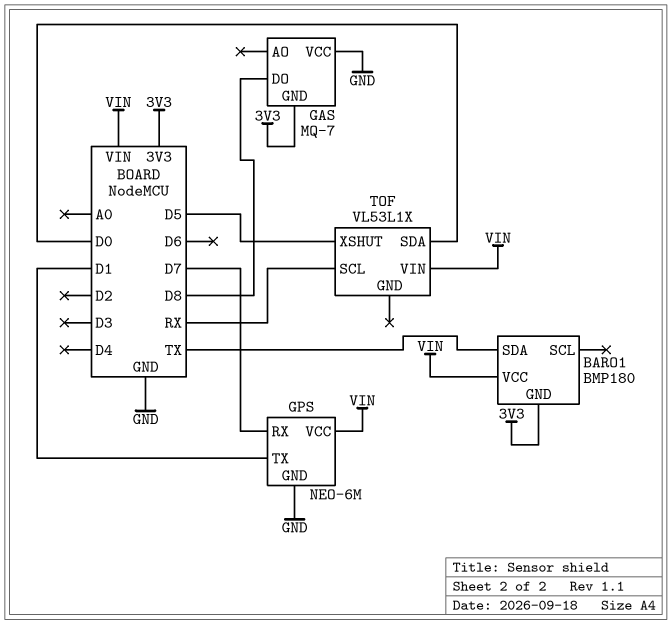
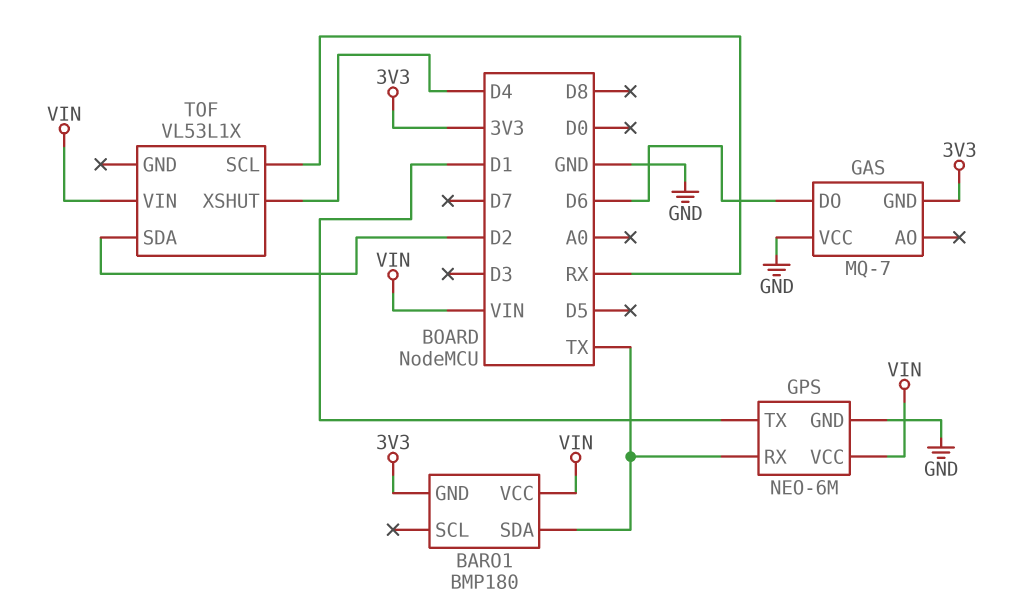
GAS pin DO: D8 -> D6
GPS pin RX: D7 -> TX
TOF pin SDA: D0 -> D2
TOF pin XSHUT: D5 -> D4

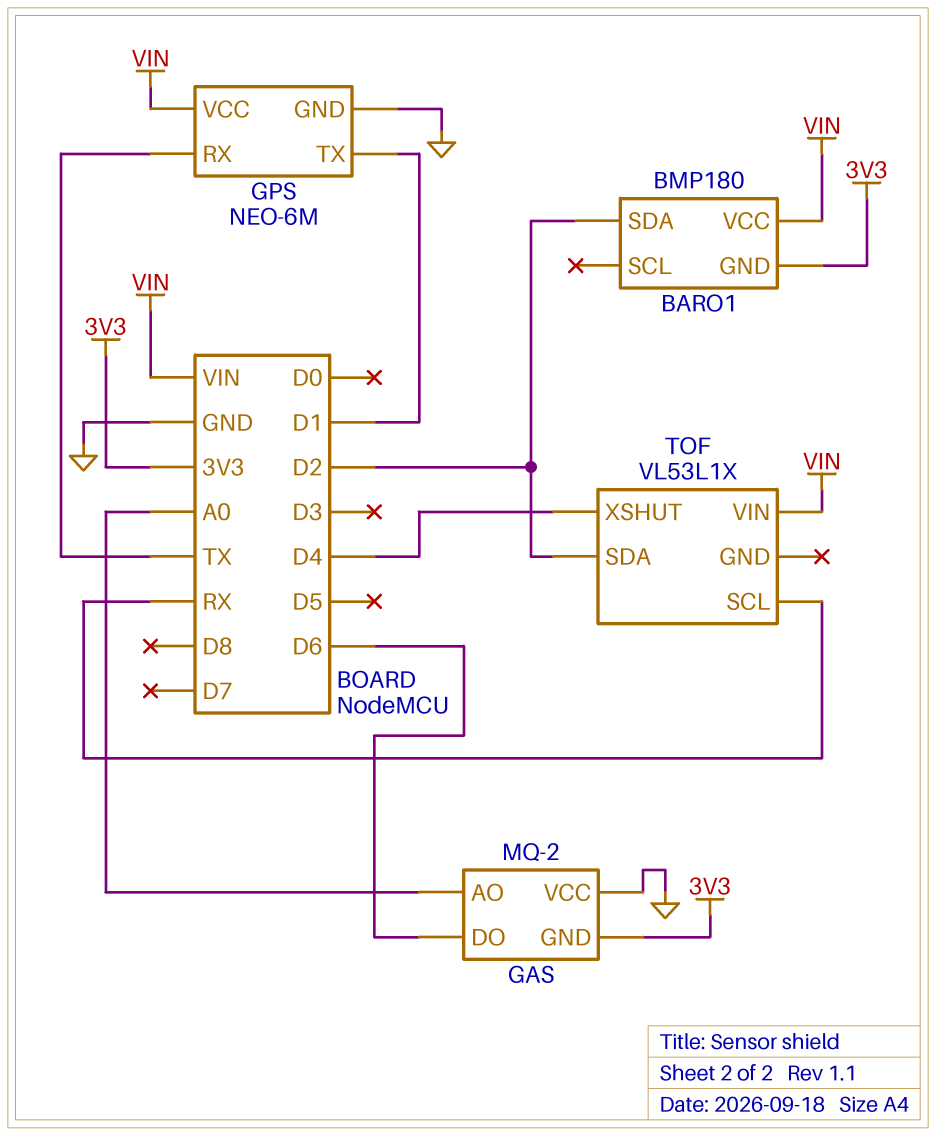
BARO1 pin SDA: TX -> D2
GAS: MQ-7 -> MQ-2
GAS pin AO: none -> A0

